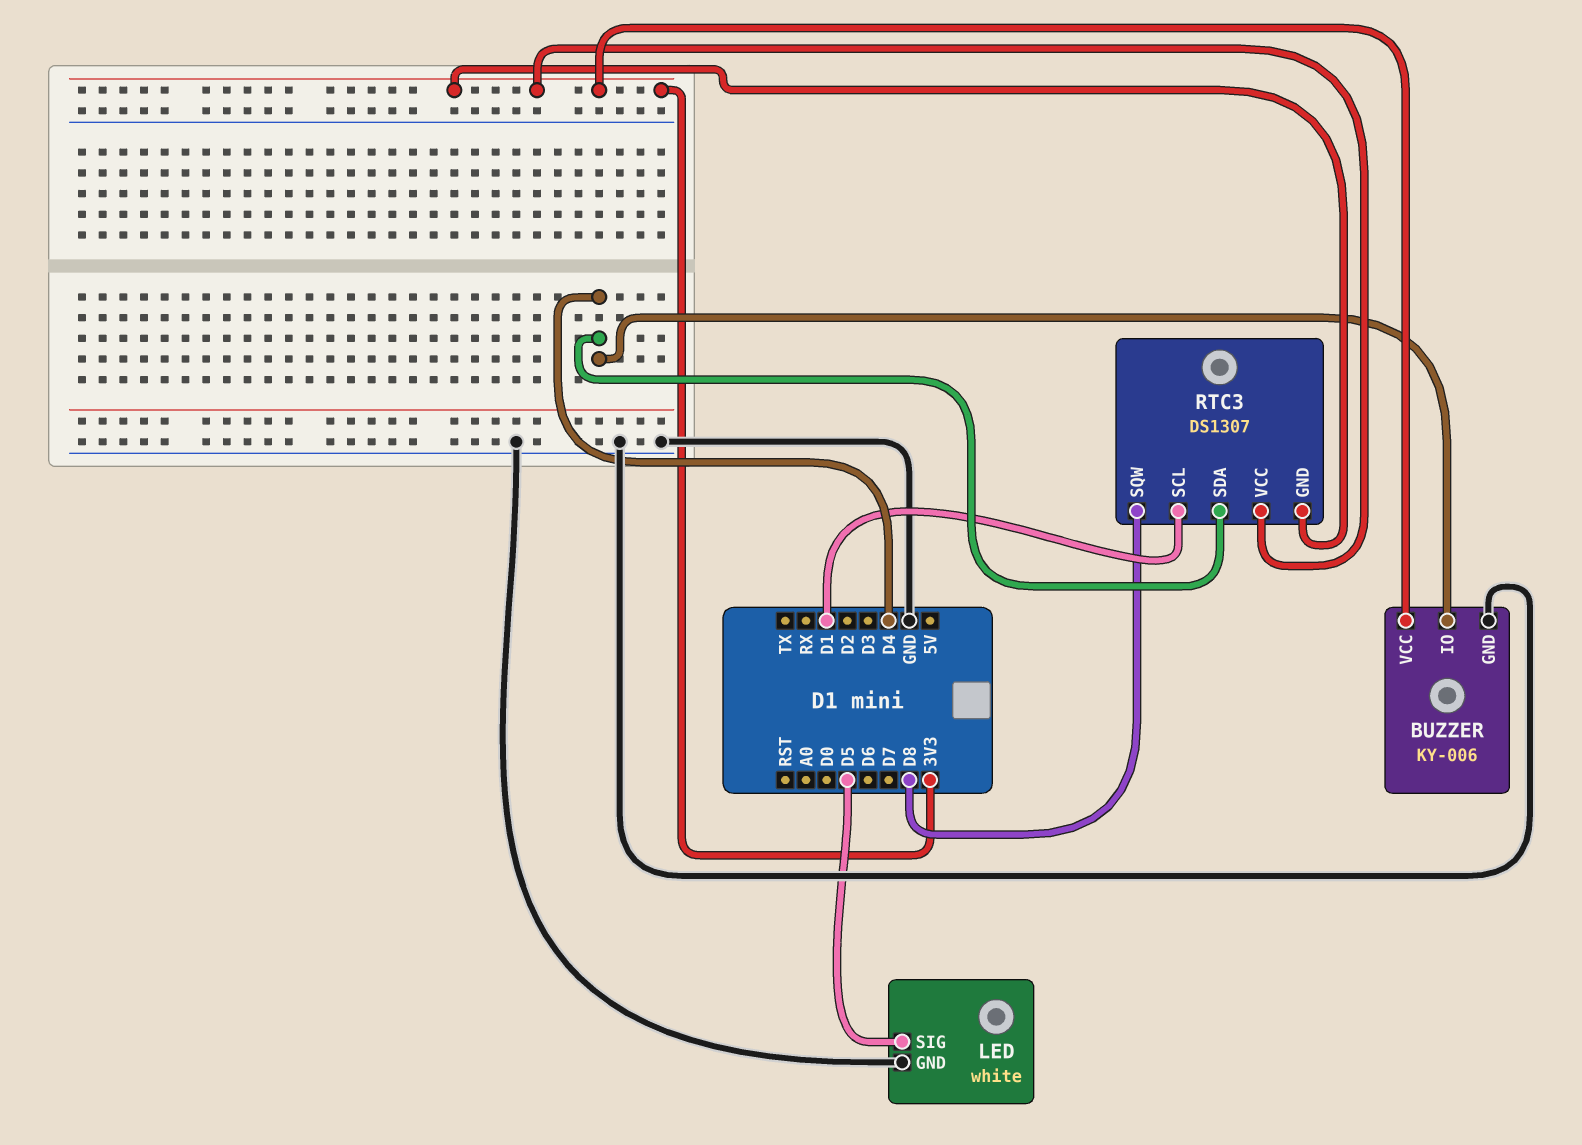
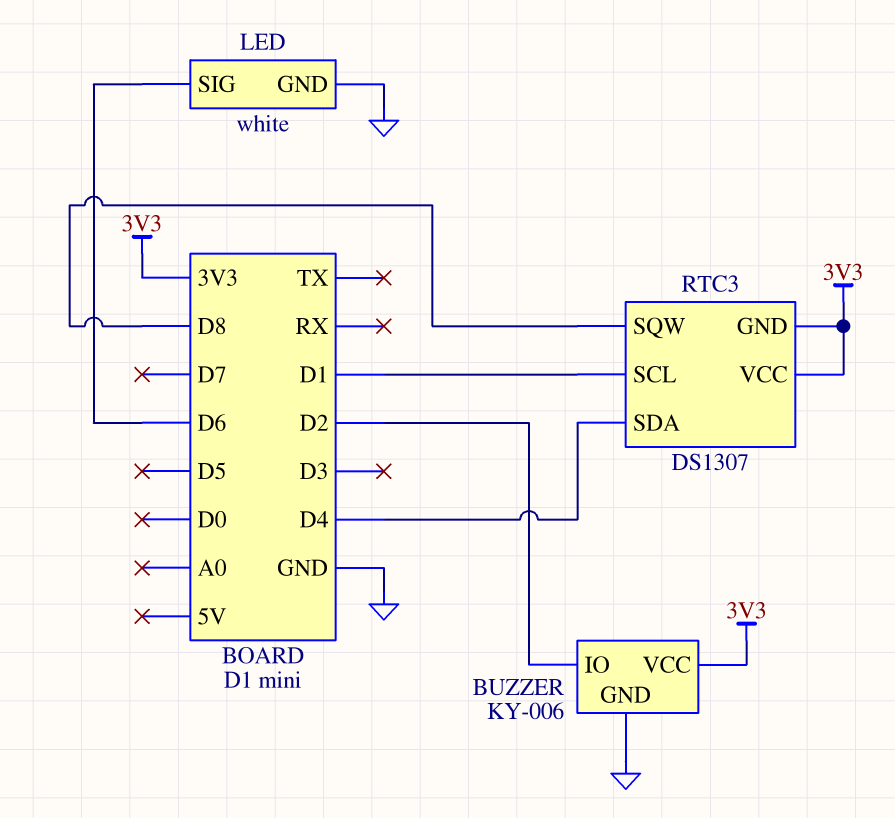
BUZZER pin IO: D4 -> D2
LED pin SIG: D5 -> D6

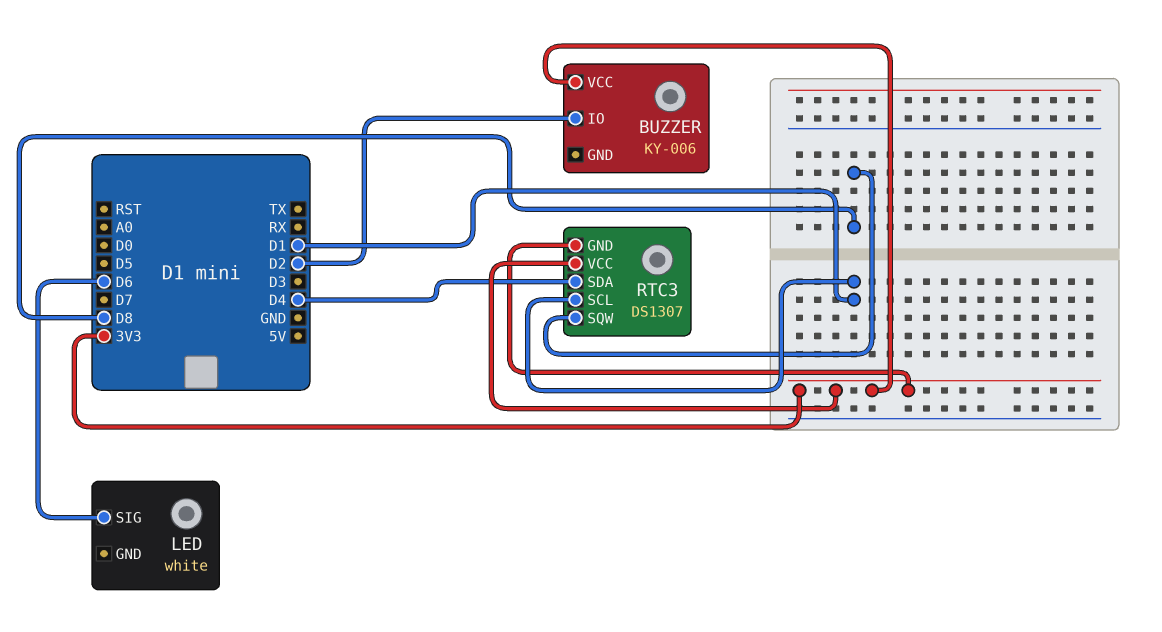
BUZZER pin GND: GND -> none
LED pin GND: GND -> none

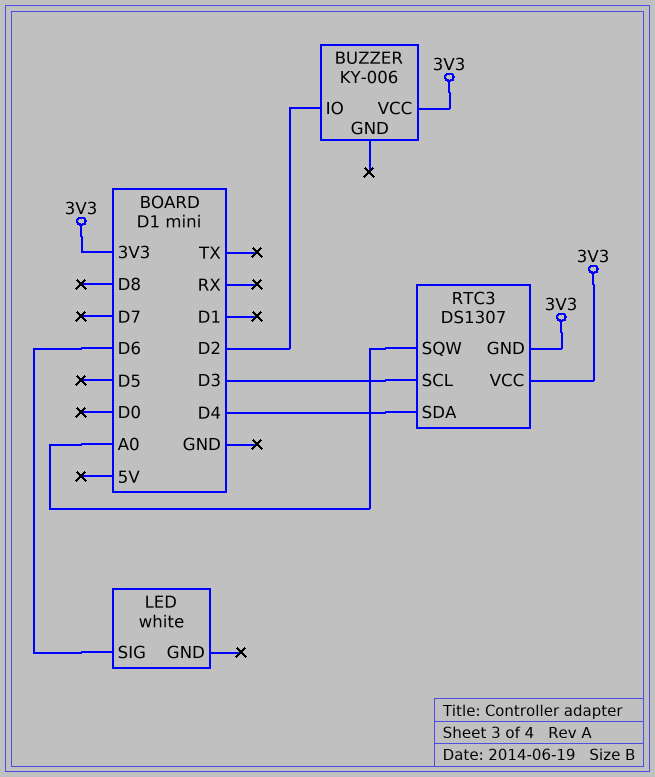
RTC3 pin SCL: D1 -> D3
RTC3 pin SQW: D8 -> A0

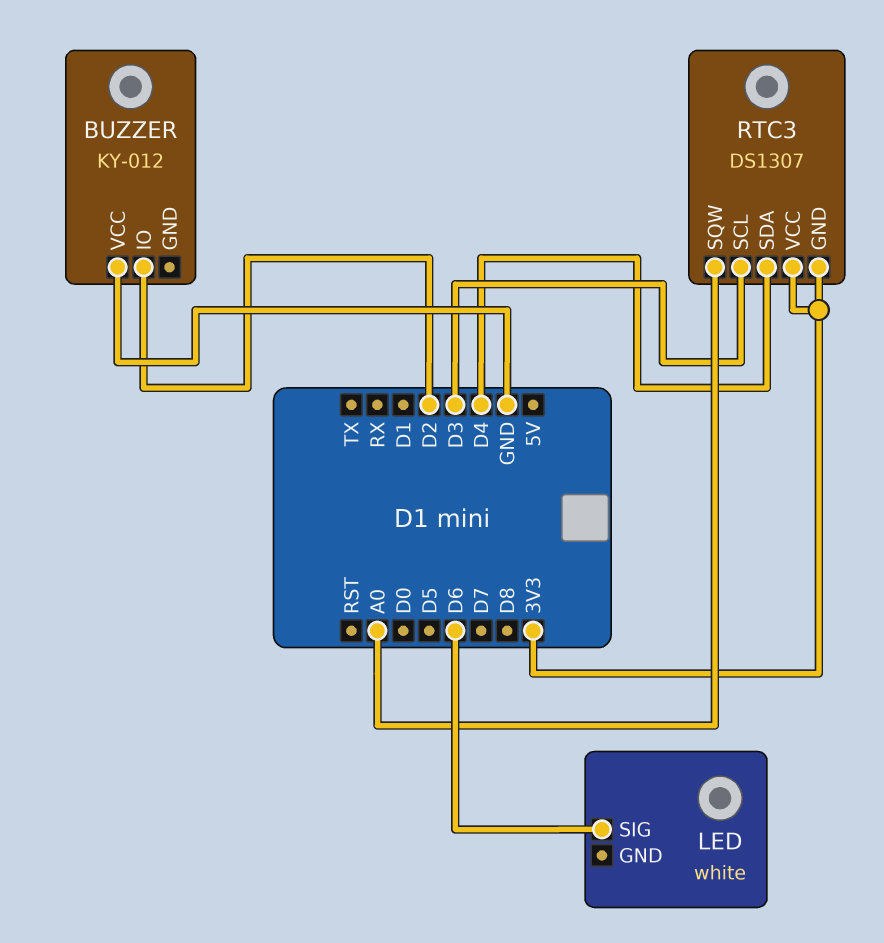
BUZZER: KY-006 -> KY-012
BUZZER pin VCC: 3V3 -> GND

